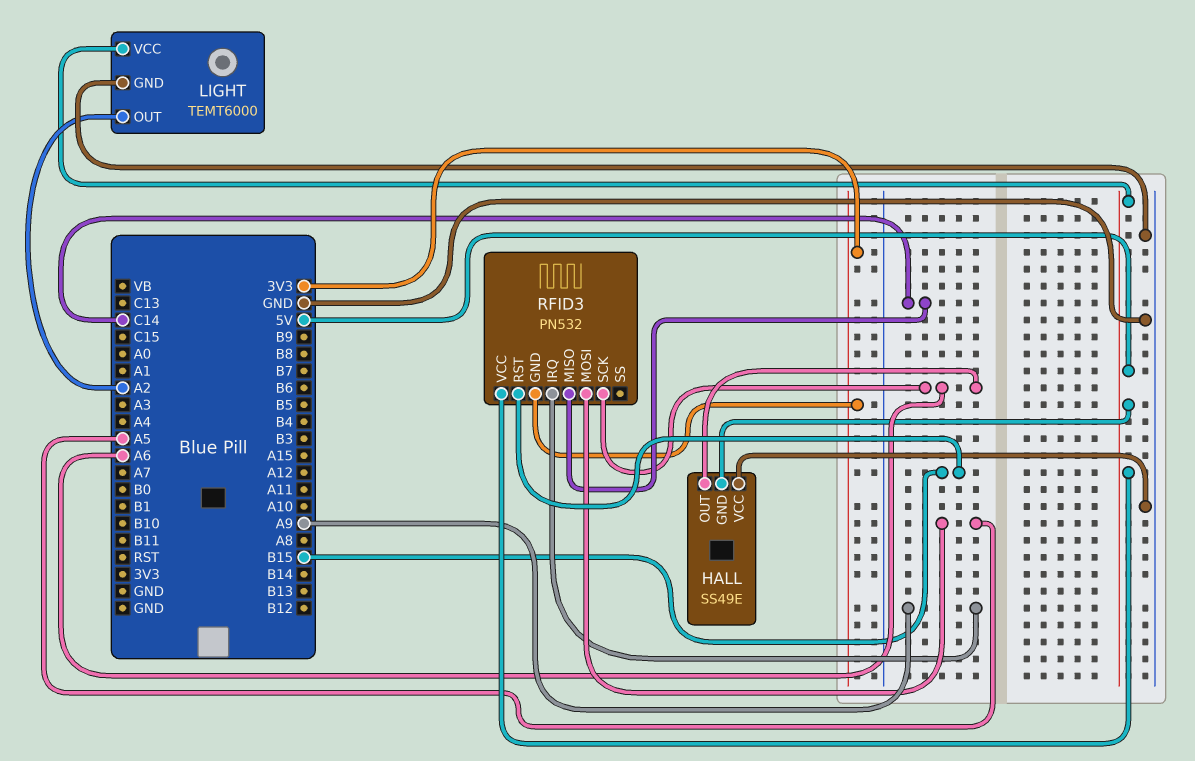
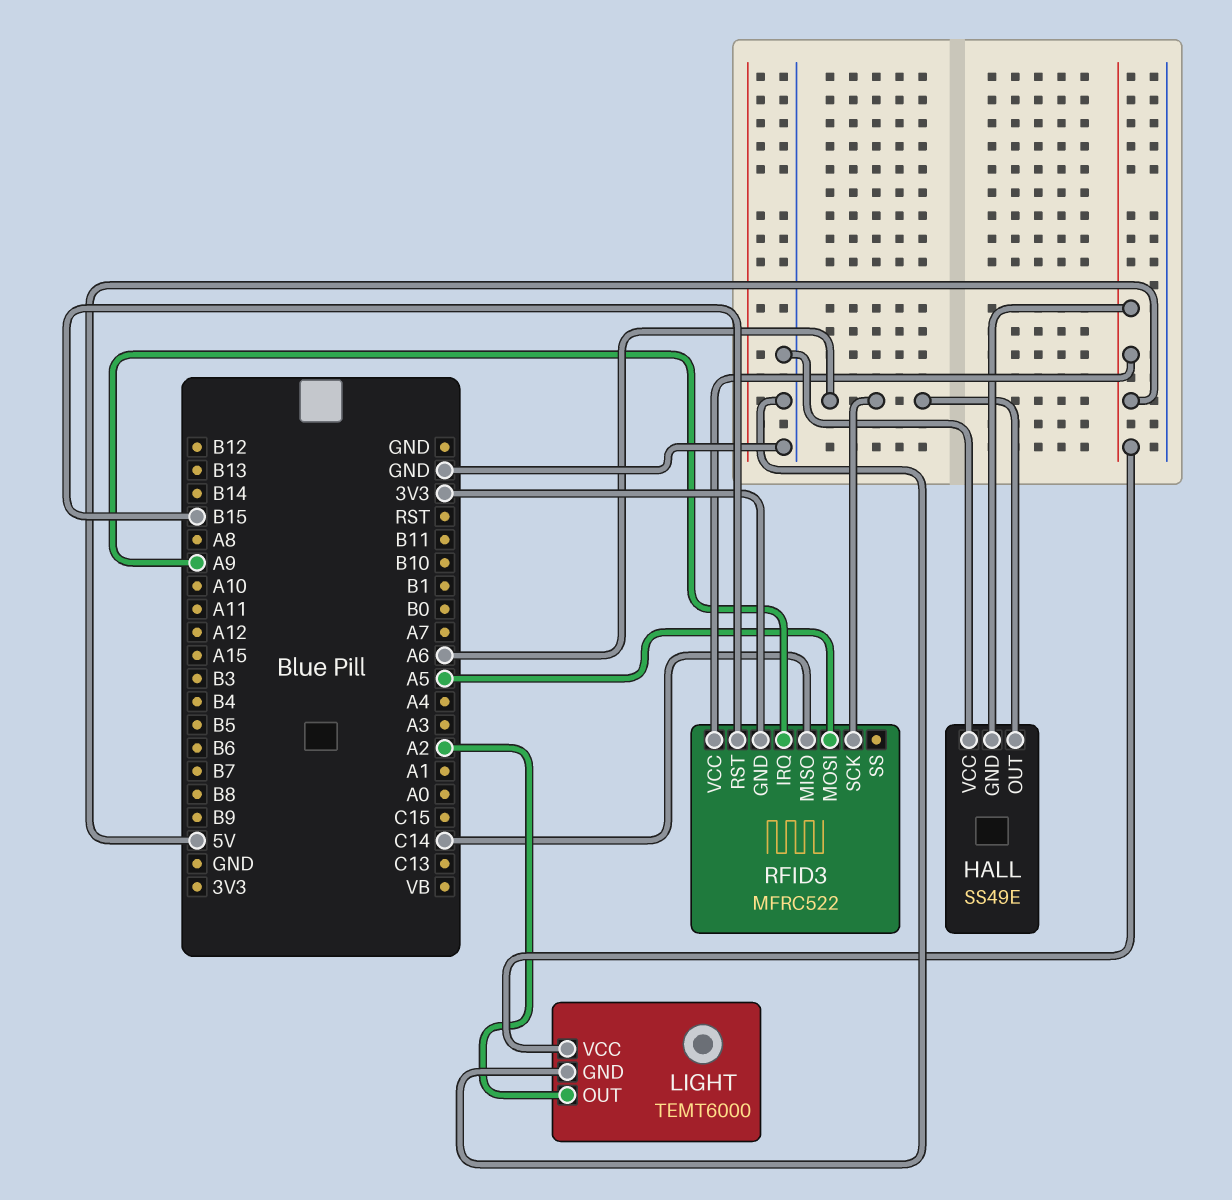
RFID3: PN532 -> MFRC522

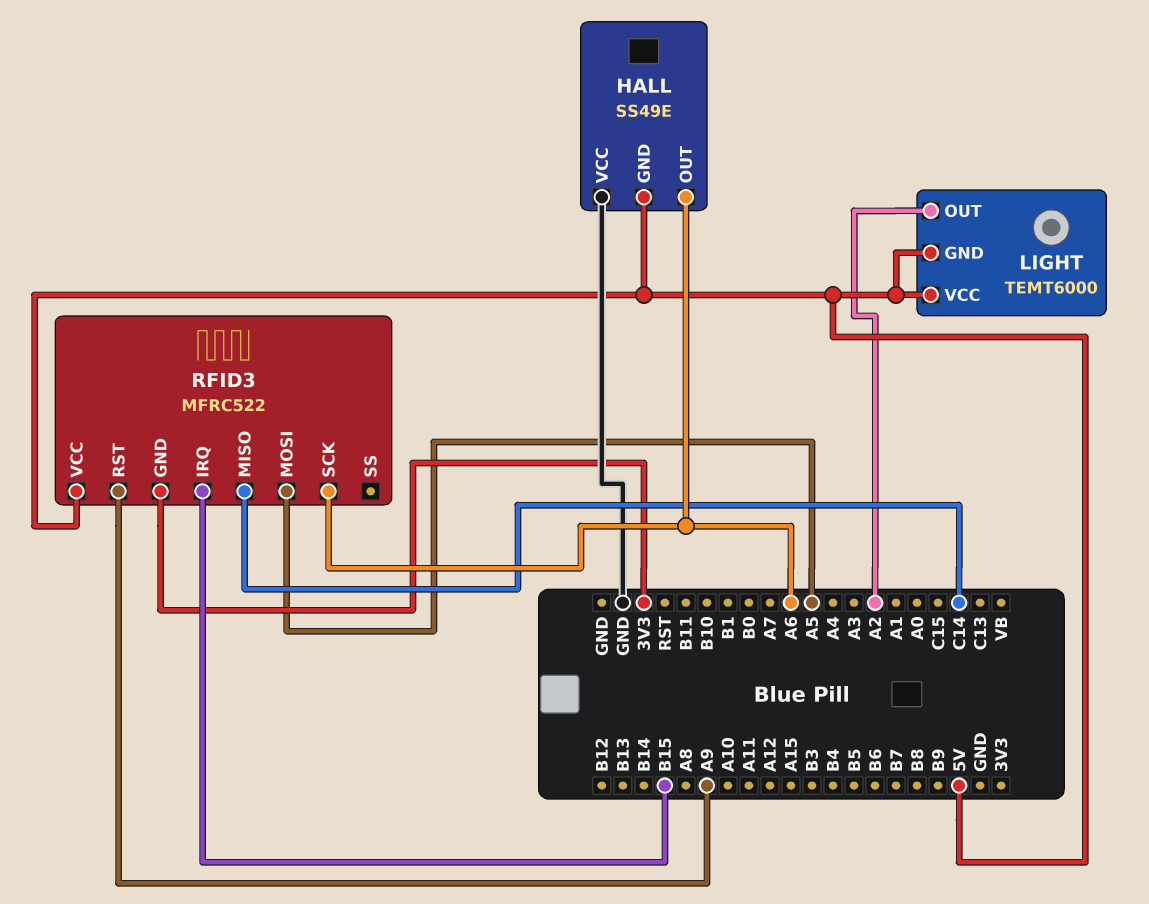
LIGHT pin GND: GND -> 5V
RFID3 pin IRQ: A9 -> B15
RFID3 pin RST: B15 -> A9

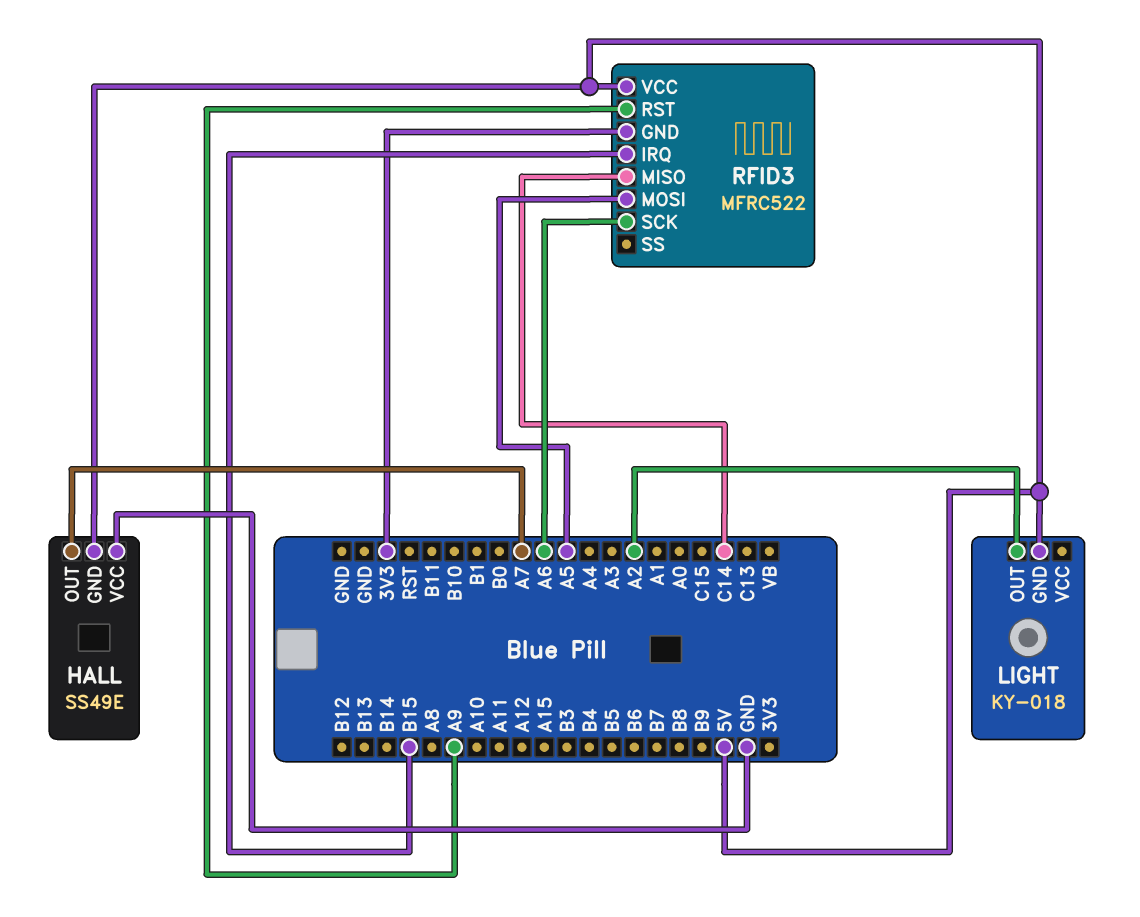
HALL pin OUT: A6 -> A7
LIGHT: TEMT6000 -> KY-018
LIGHT pin VCC: 5V -> none

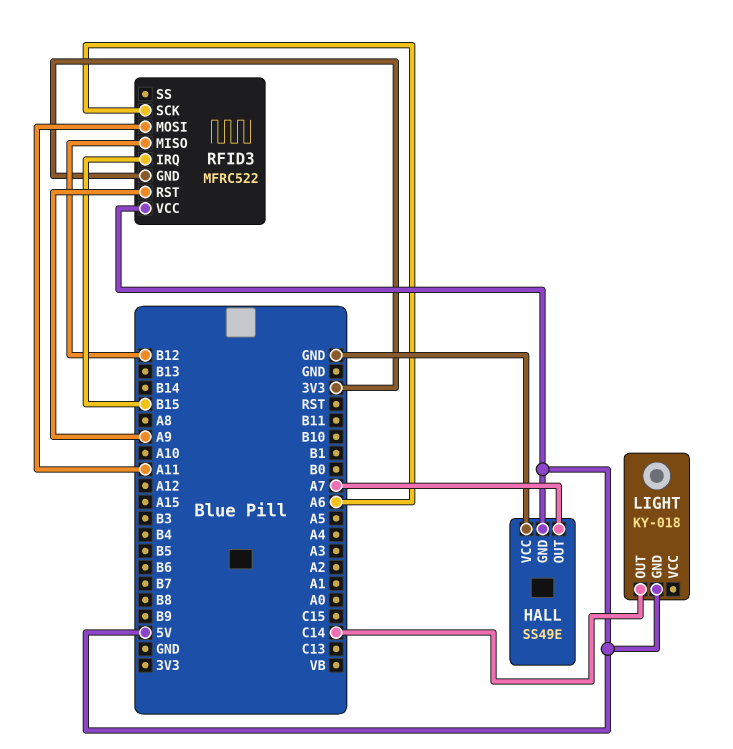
LIGHT pin OUT: A2 -> C14
RFID3 pin MISO: C14 -> B12
RFID3 pin MOSI: A5 -> A11

